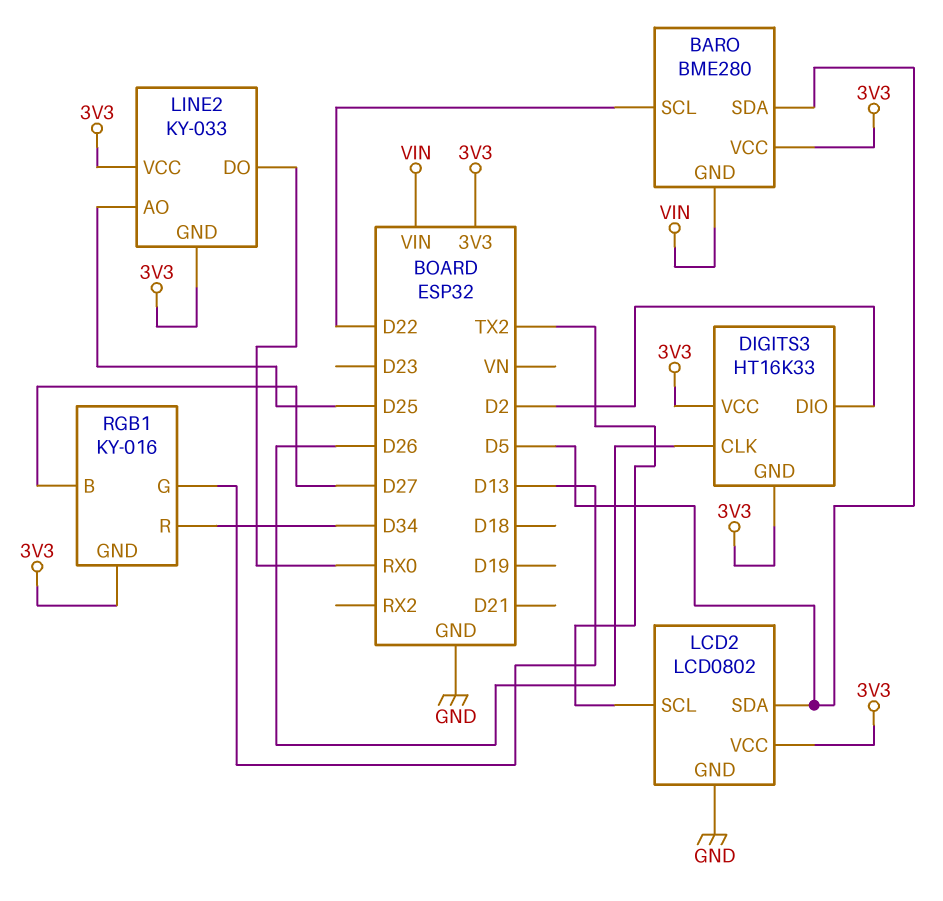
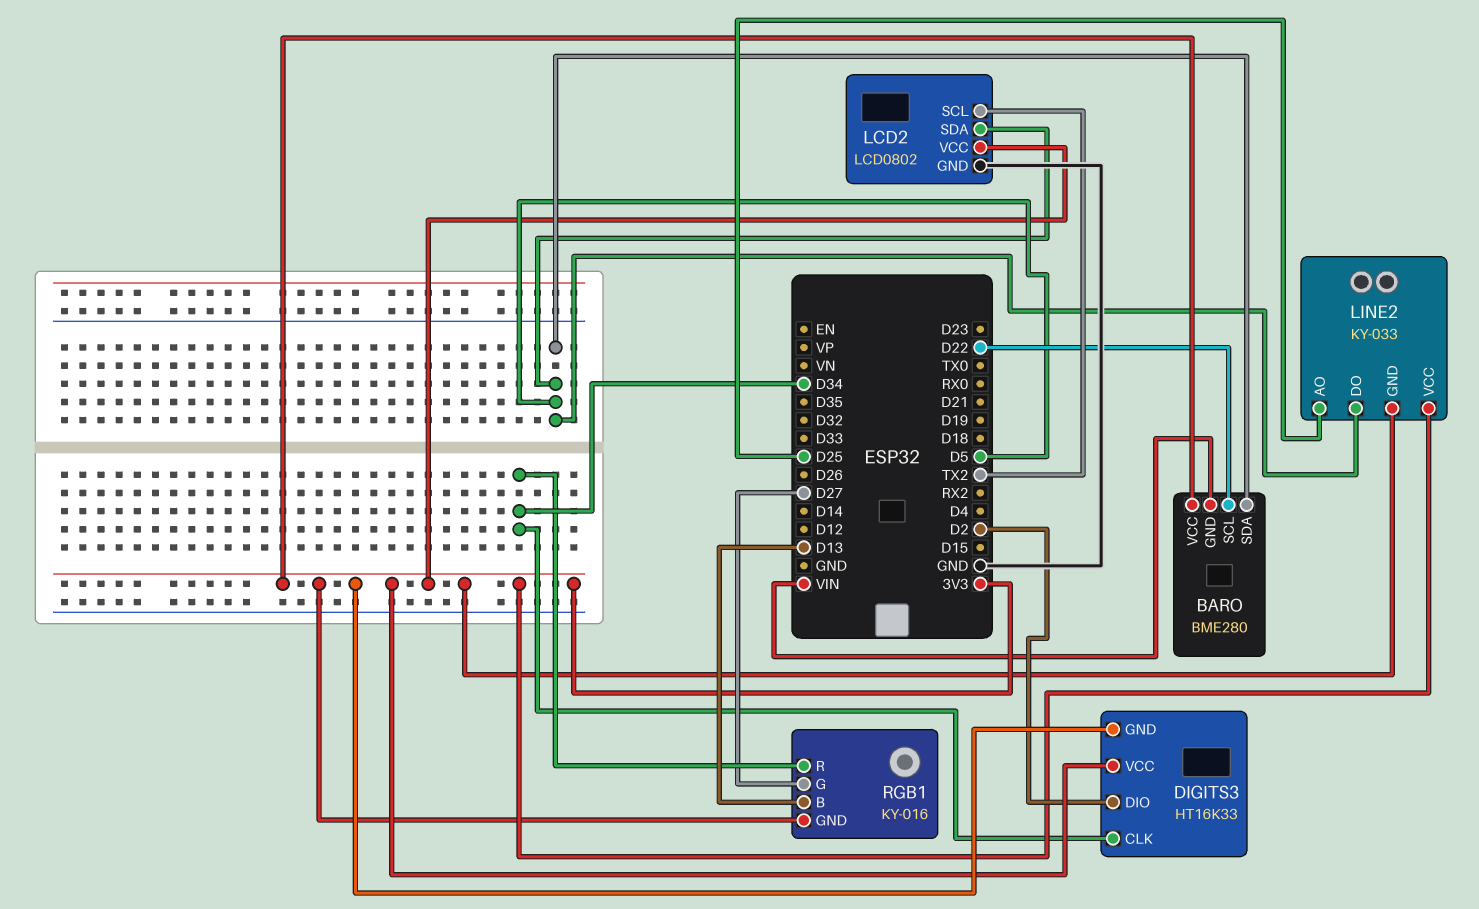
DIGITS3 pin CLK: D26 -> D34
LINE2 pin DO: RX0 -> D5
RGB1 pin B: D27 -> D13
RGB1 pin G: D13 -> D27

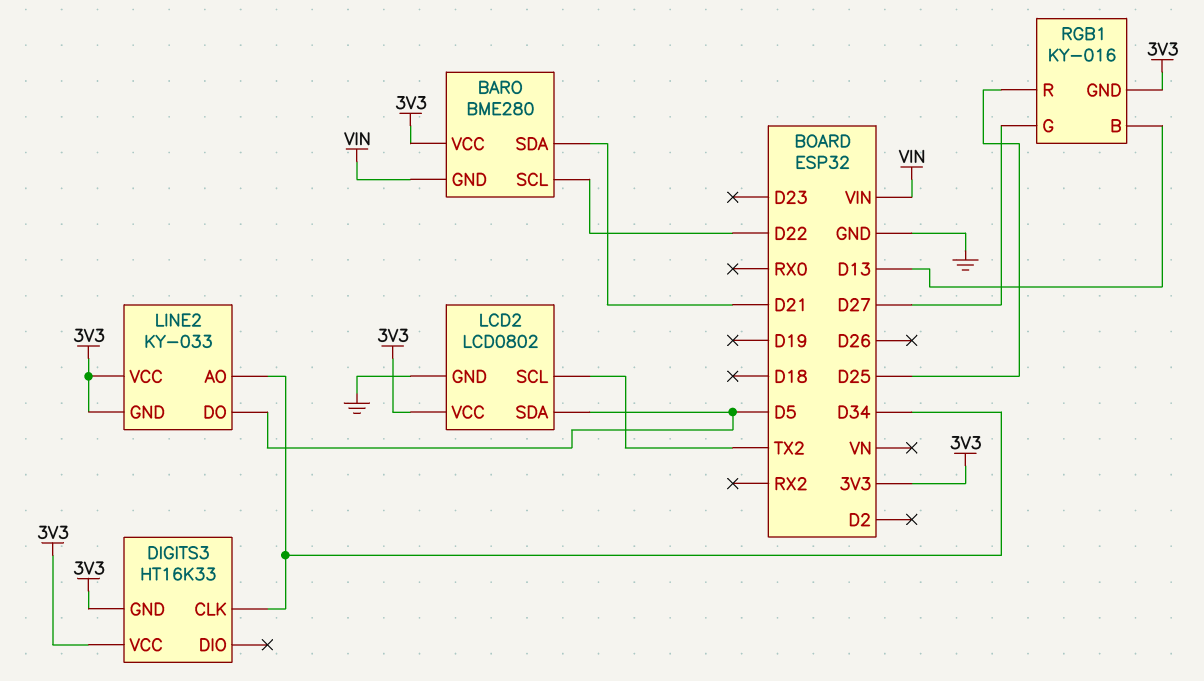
BARO pin SDA: D5 -> D21
DIGITS3 pin DIO: D2 -> none
LINE2 pin AO: D25 -> D34
RGB1 pin R: D34 -> D25

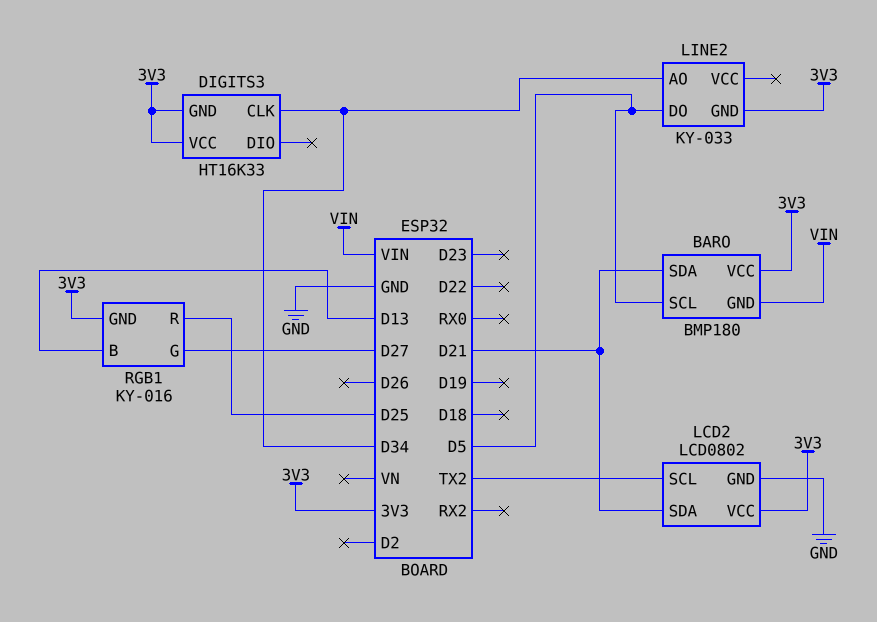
BARO: BME280 -> BMP180
BARO pin SCL: D22 -> D5
LCD2 pin SDA: D5 -> D21
LINE2 pin VCC: 3V3 -> none

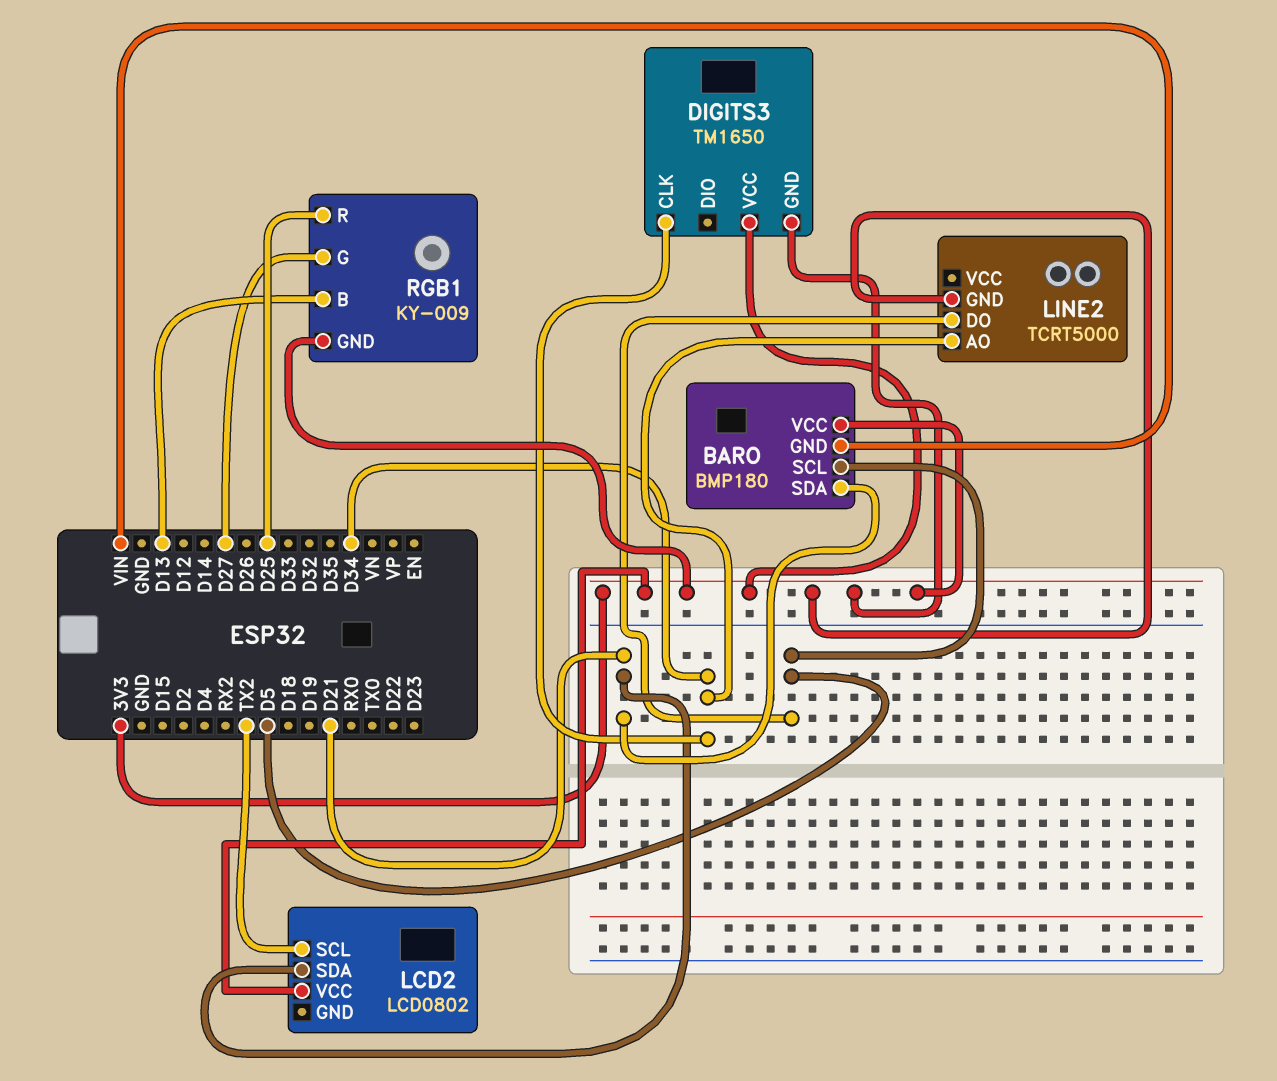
DIGITS3: HT16K33 -> TM1650
LCD2 pin GND: GND -> none
LINE2: KY-033 -> TCRT5000
RGB1: KY-016 -> KY-009

